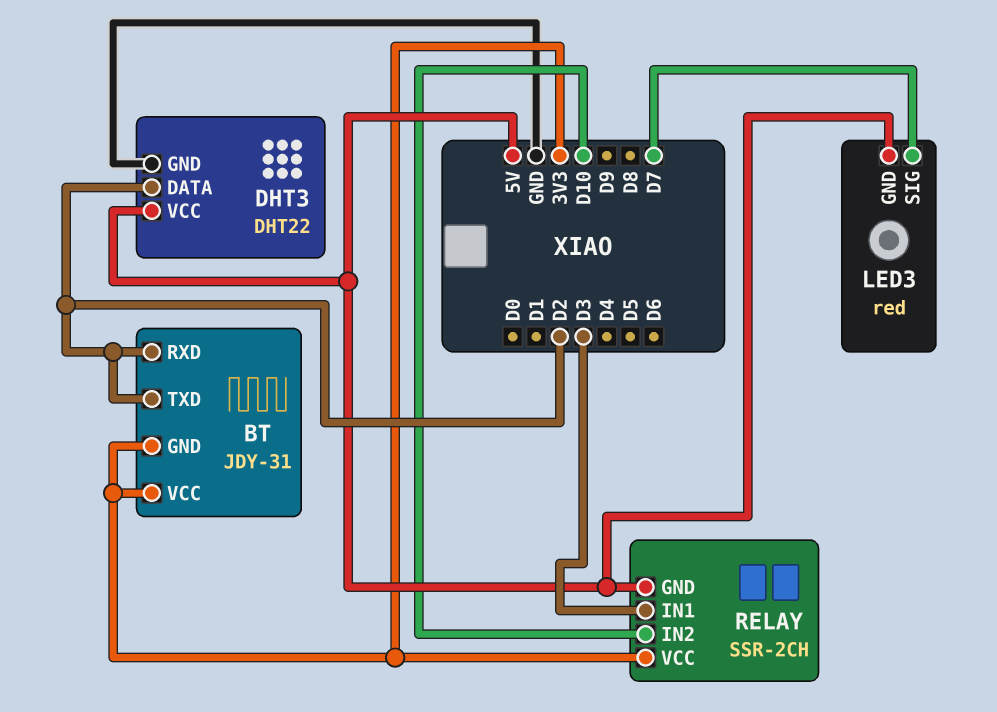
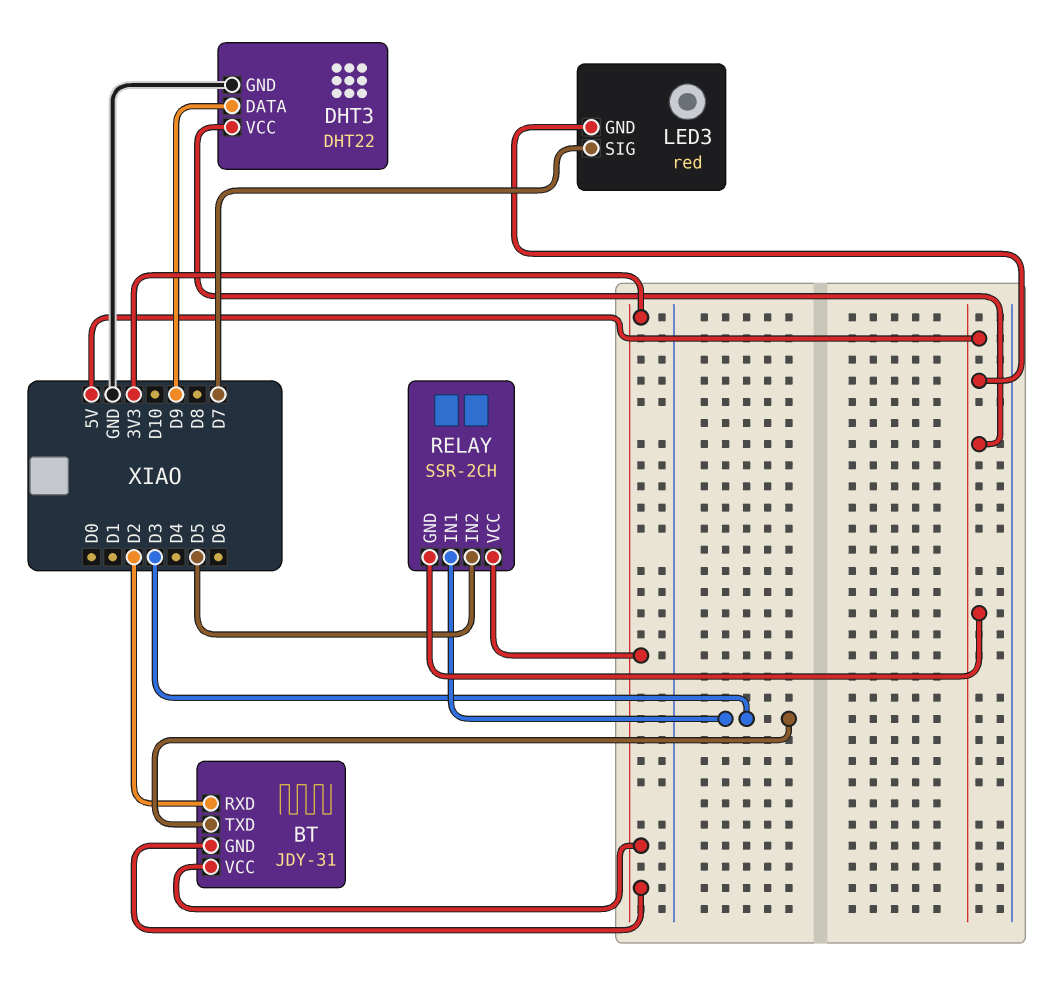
BT pin TXD: D2 -> D3
DHT3 pin DATA: D2 -> D9
RELAY pin IN2: D10 -> D5

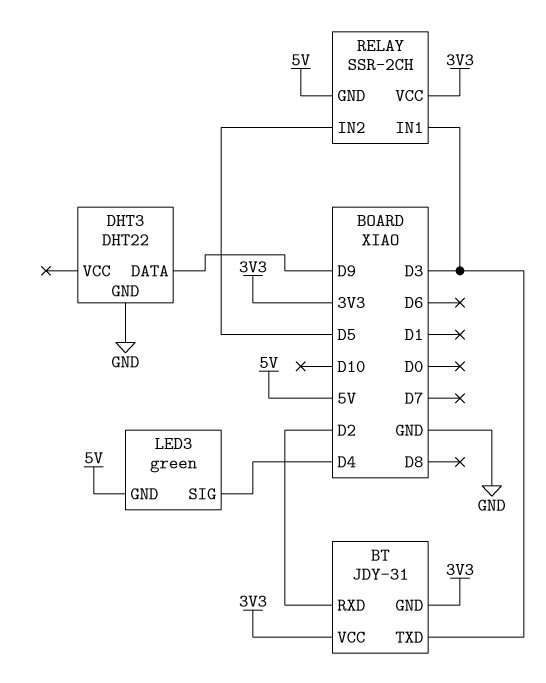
DHT3 pin VCC: 5V -> none
LED3: red -> green
LED3 pin SIG: D7 -> D4

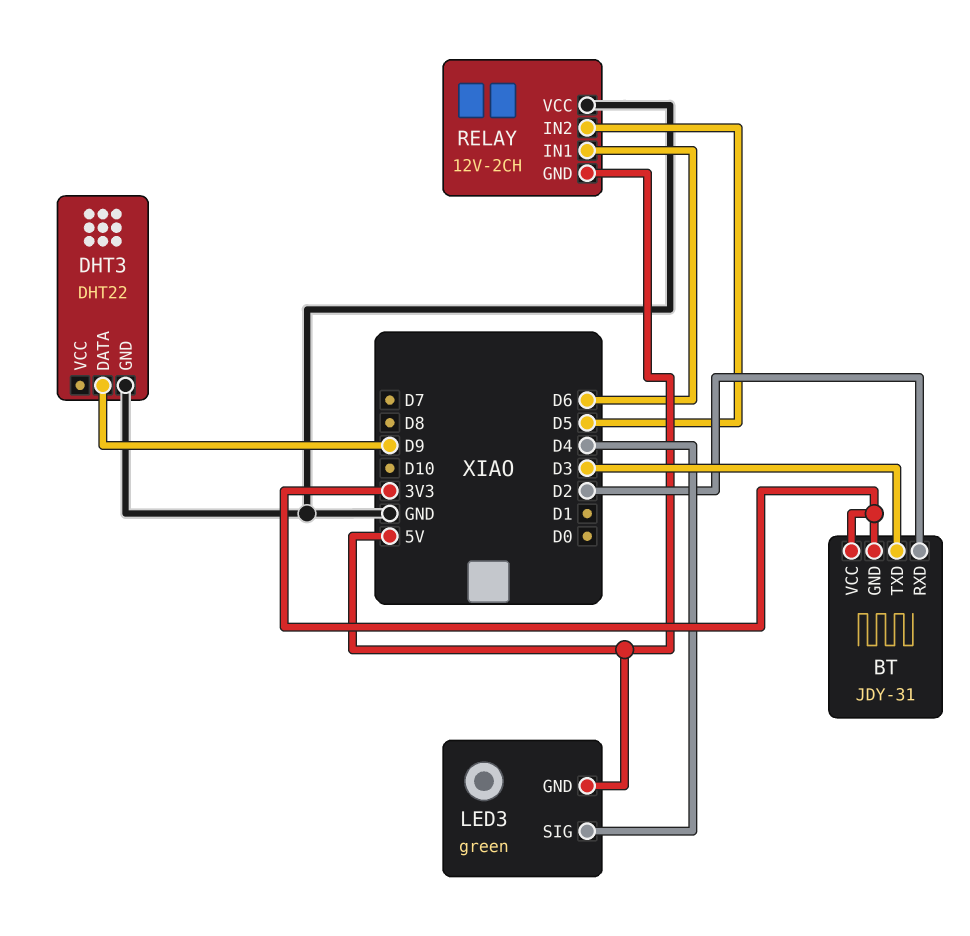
RELAY: SSR-2CH -> 12V-2CH
RELAY pin IN1: D3 -> D6
RELAY pin VCC: 3V3 -> GND

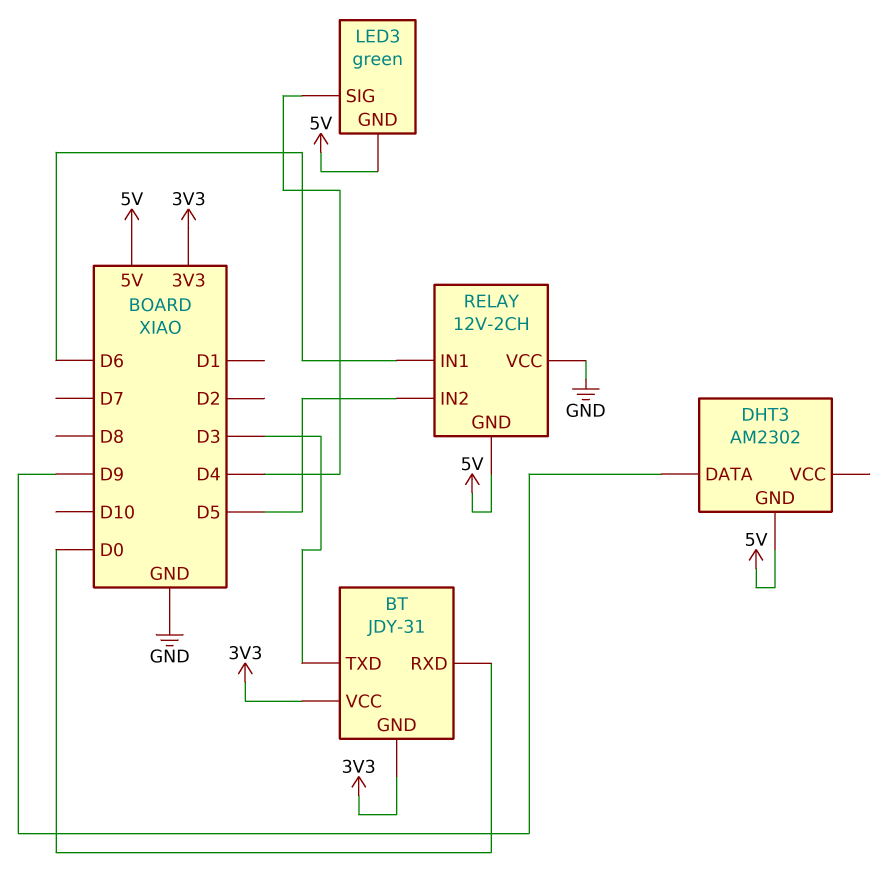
BT pin RXD: D2 -> D0
DHT3: DHT22 -> AM2302
DHT3 pin GND: GND -> 5V

